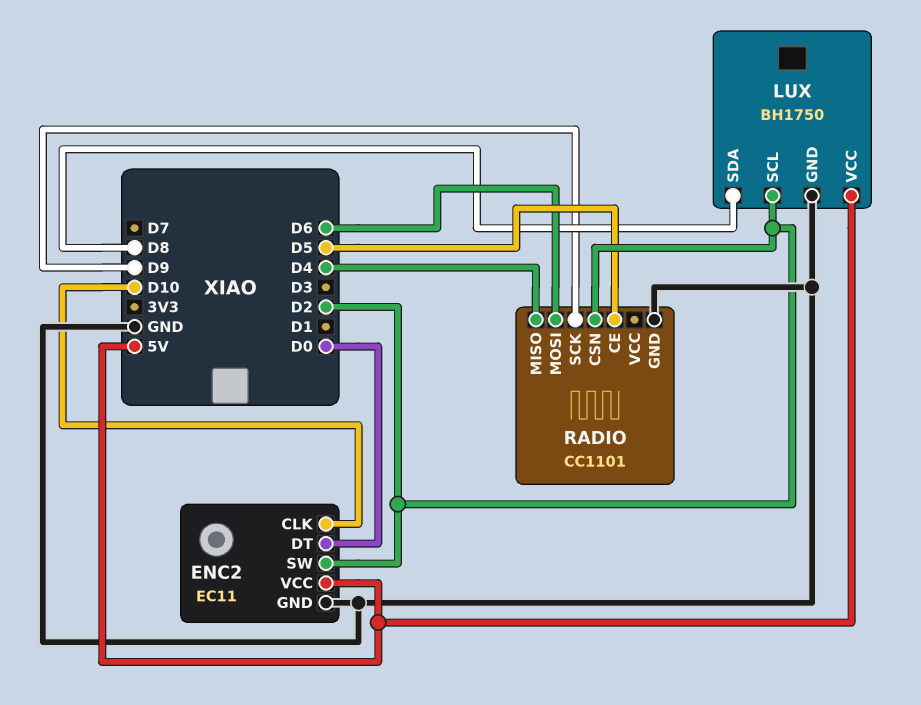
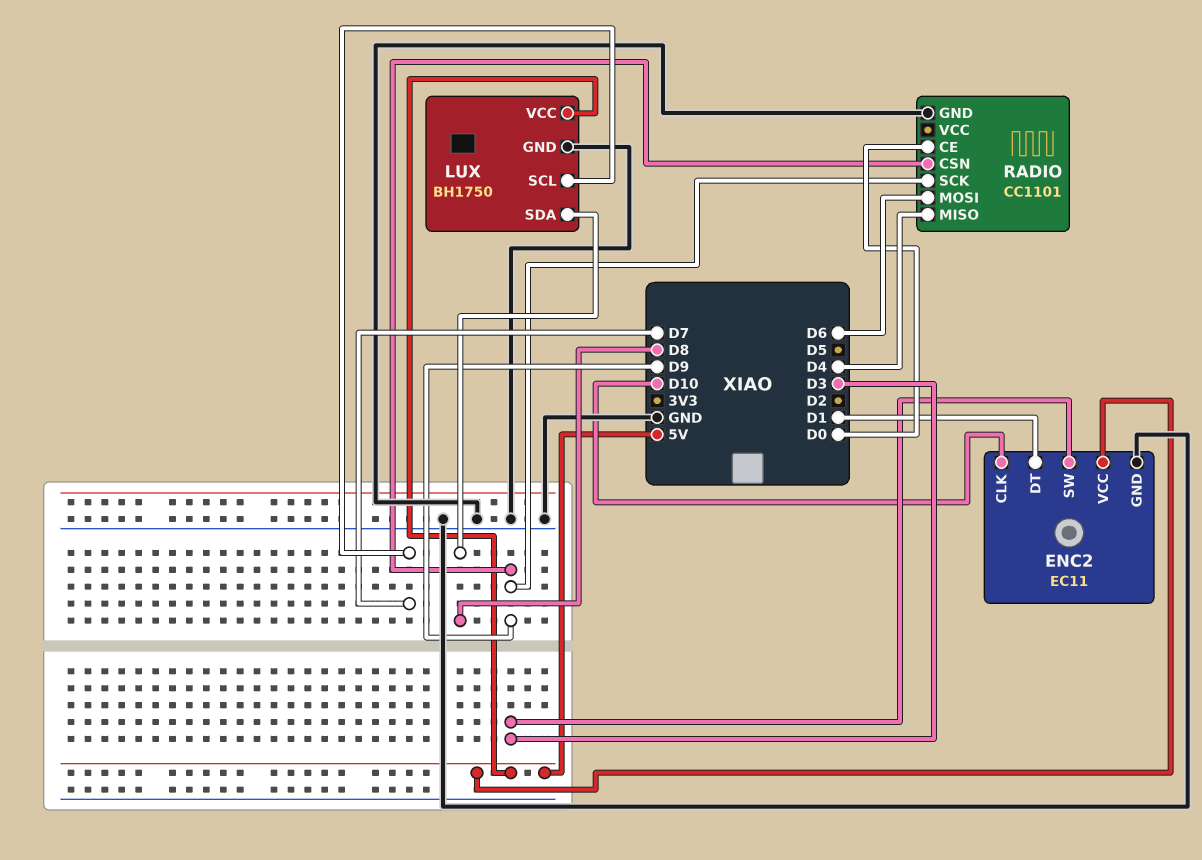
ENC2 pin DT: D0 -> D1
ENC2 pin SW: D2 -> D3
LUX pin SCL: D2 -> D7
RADIO pin CE: D5 -> D0
RADIO pin CSN: D2 -> D9

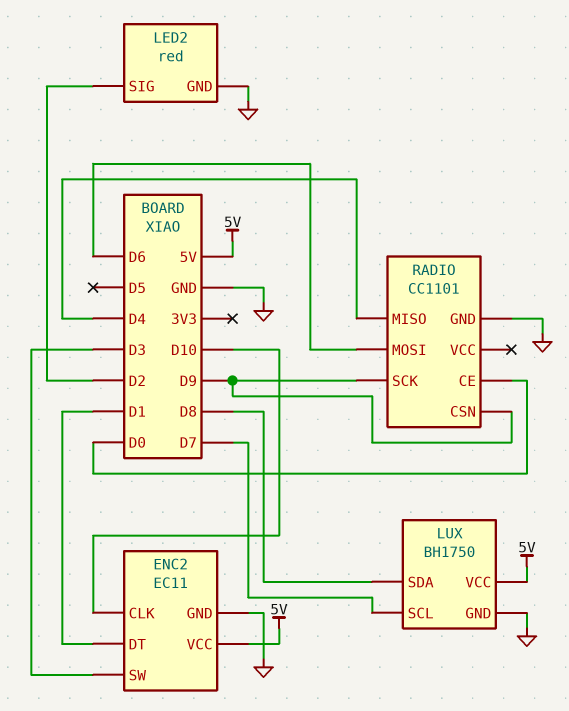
LED2: none -> red
LED2 pin GND: none -> GND
LED2 pin SIG: none -> D2

